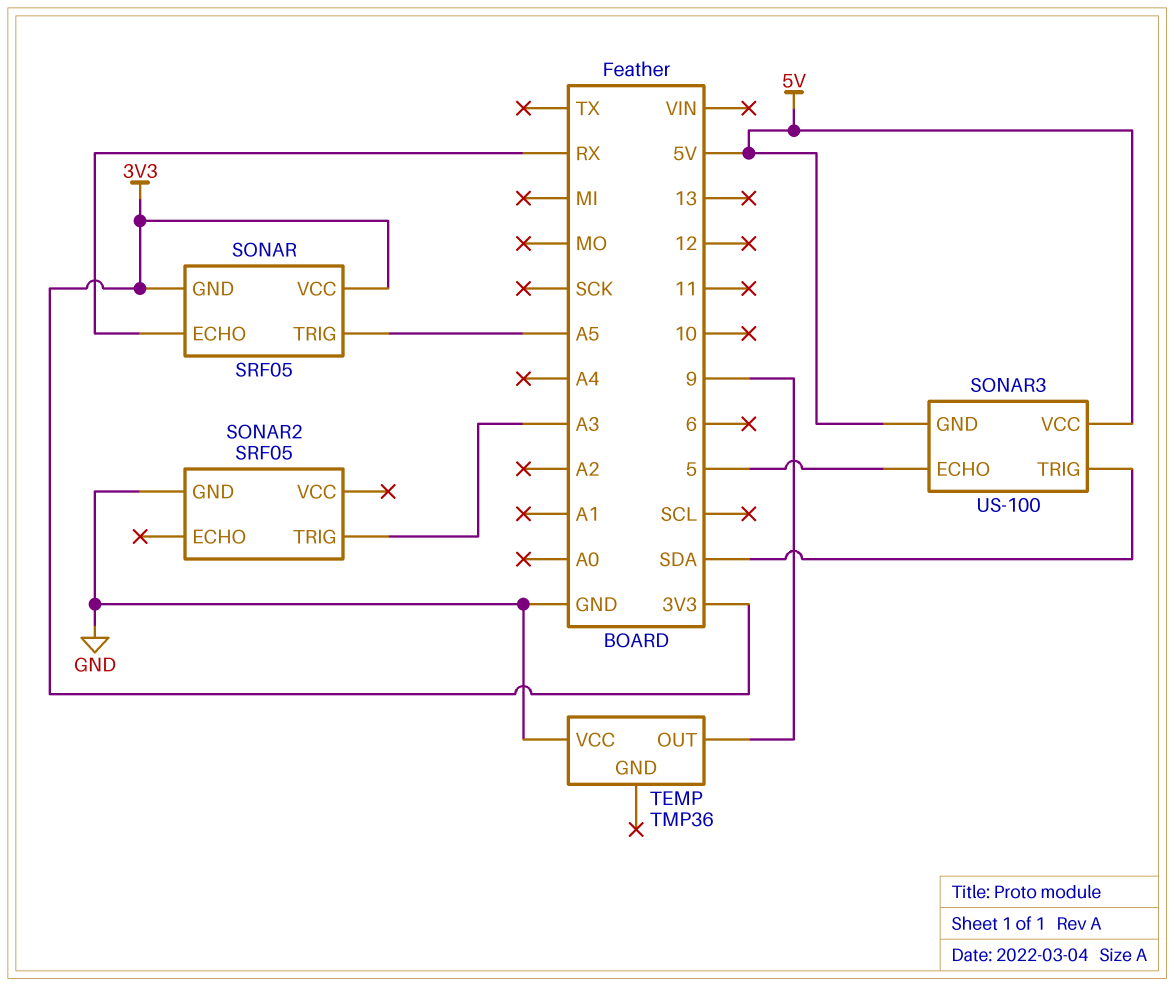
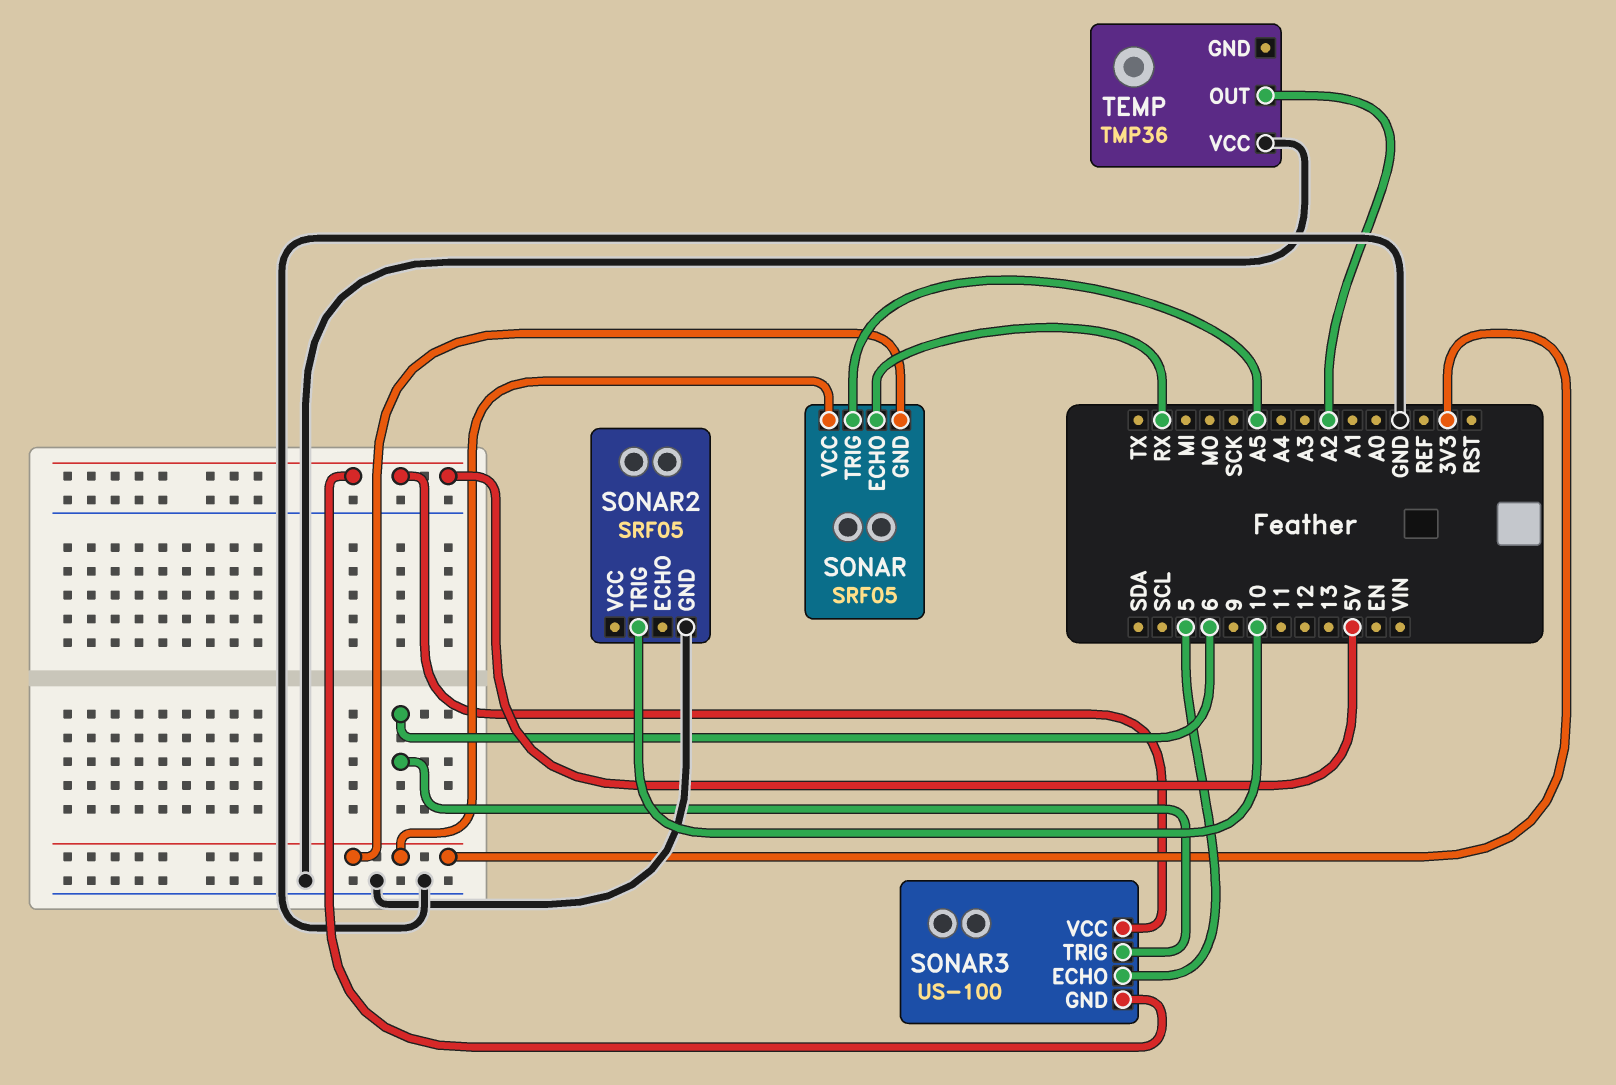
SONAR2 pin TRIG: A3 -> 10
SONAR3 pin TRIG: SDA -> 6
TEMP pin OUT: 9 -> A2

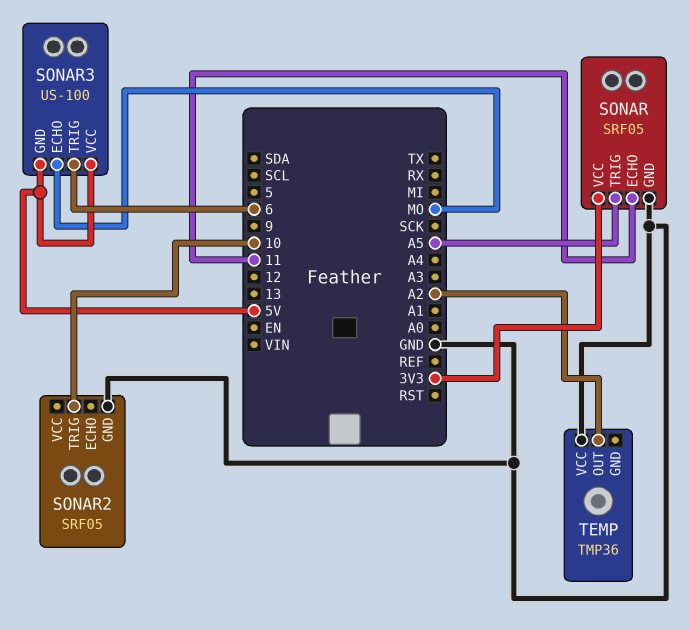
SONAR pin ECHO: RX -> 11
SONAR pin GND: 3V3 -> GND
SONAR3 pin ECHO: 5 -> MO

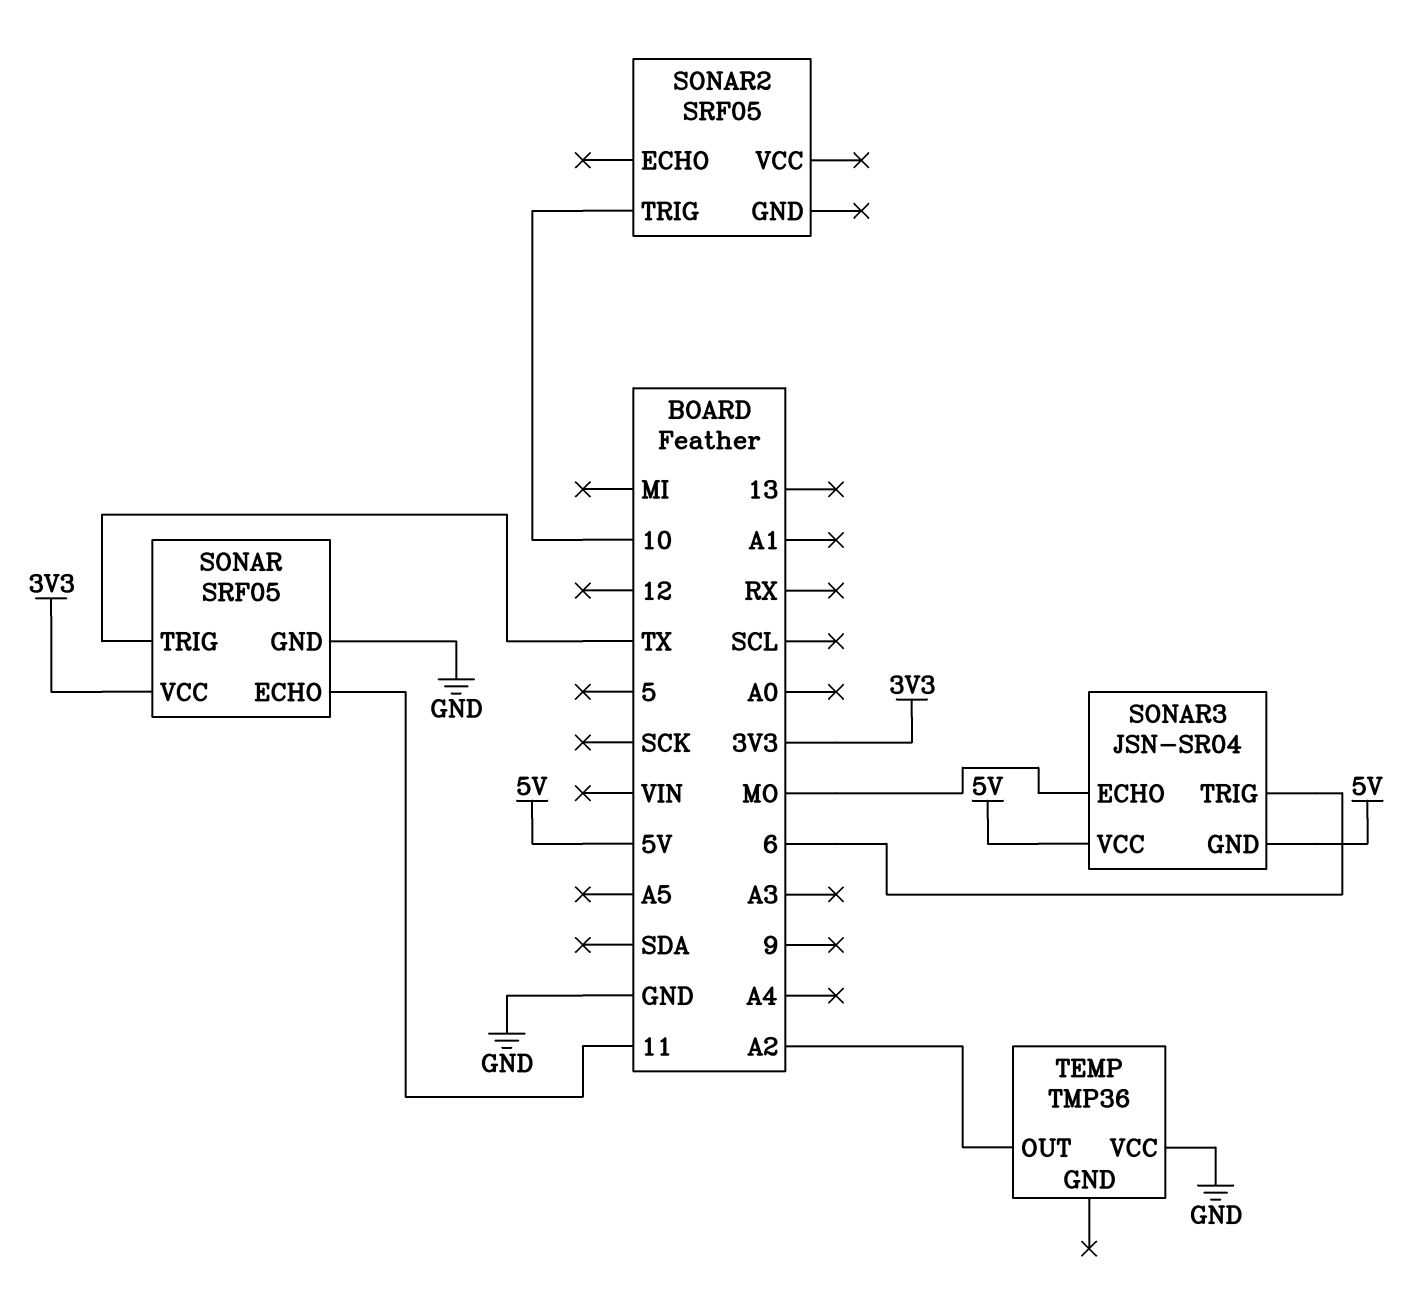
SONAR pin TRIG: A5 -> TX
SONAR2 pin GND: GND -> none
SONAR3: US-100 -> JSN-SR04

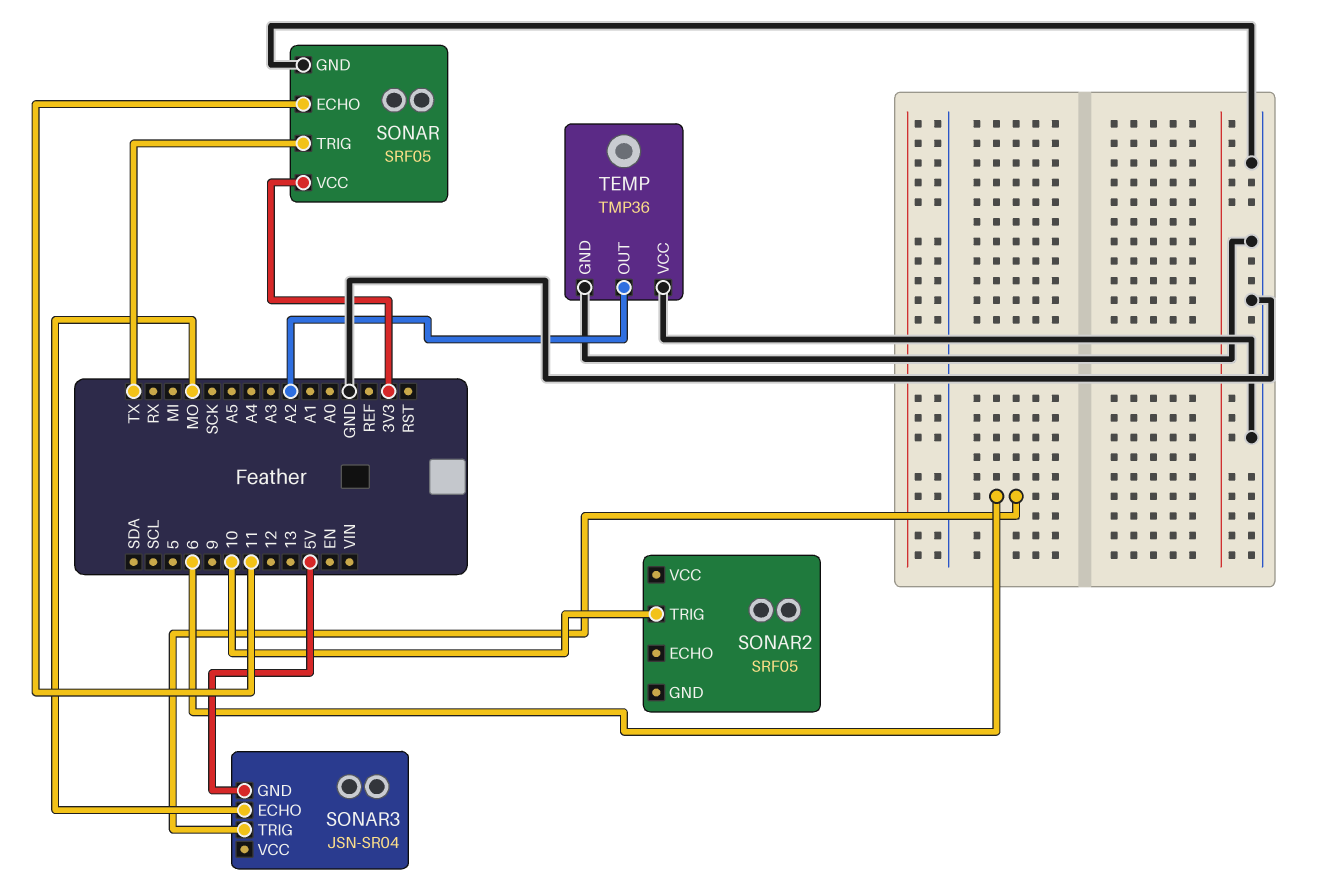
SONAR3 pin VCC: 5V -> none
TEMP pin GND: none -> GND

